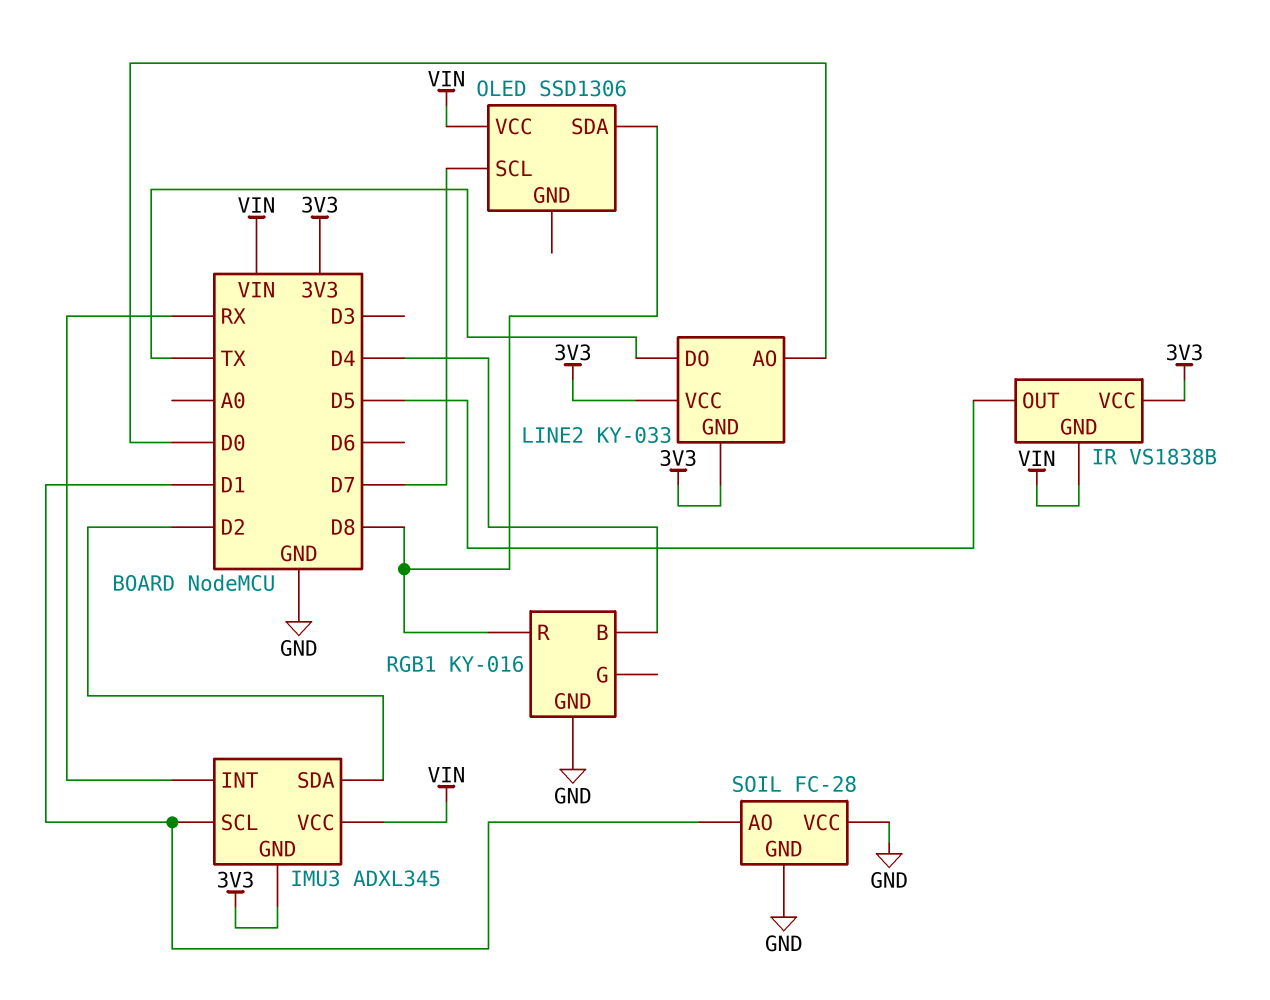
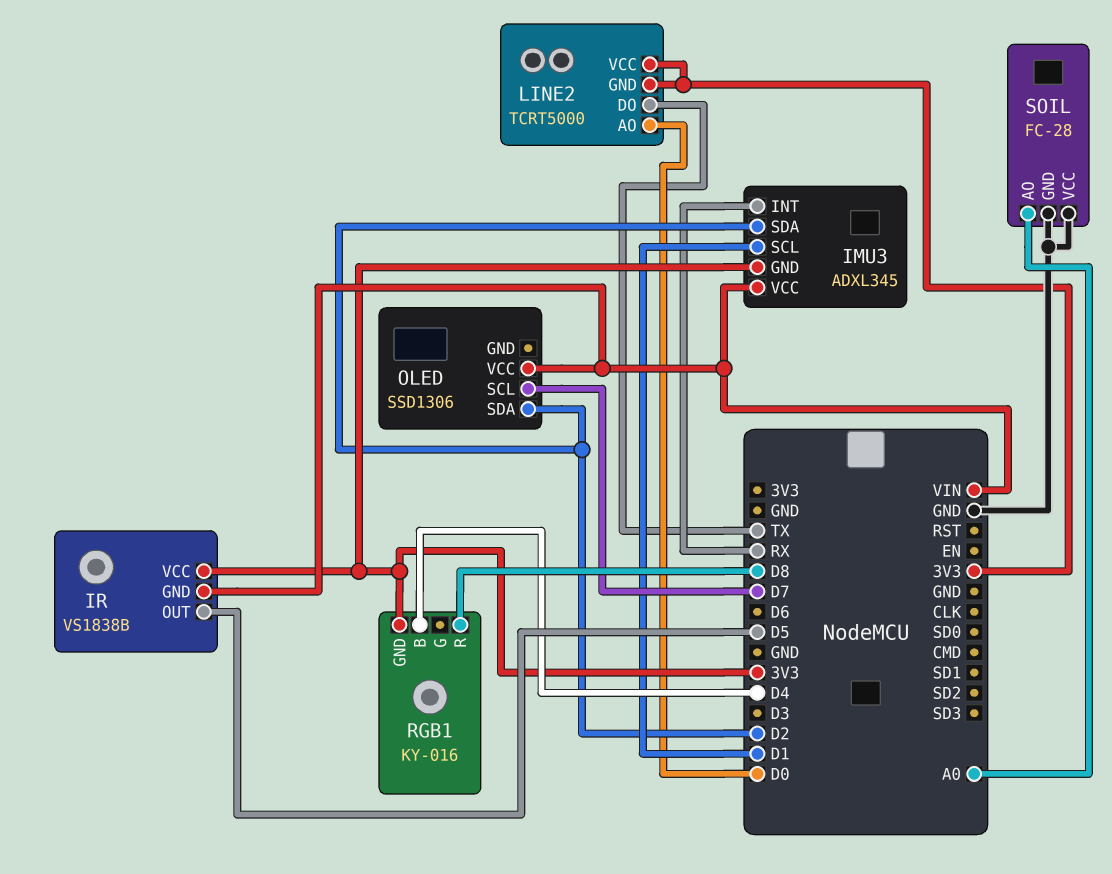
LINE2: KY-033 -> TCRT5000
OLED pin SDA: D8 -> D2
RGB1 pin GND: GND -> 3V3
SOIL pin AO: D1 -> A0

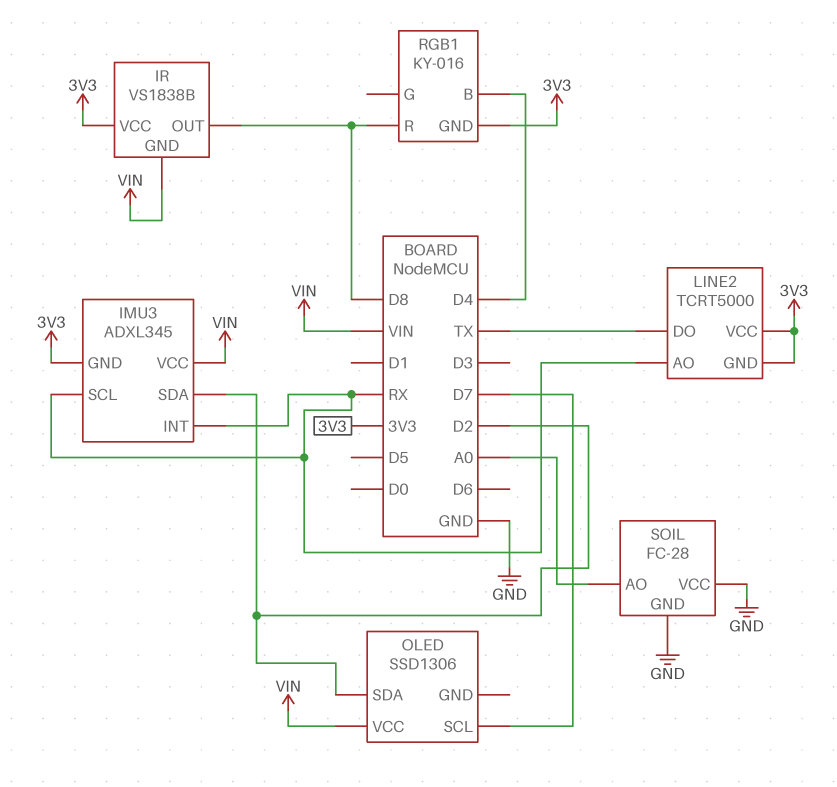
IMU3 pin SCL: D1 -> RX
IR pin OUT: D5 -> D8
LINE2 pin AO: D0 -> RX

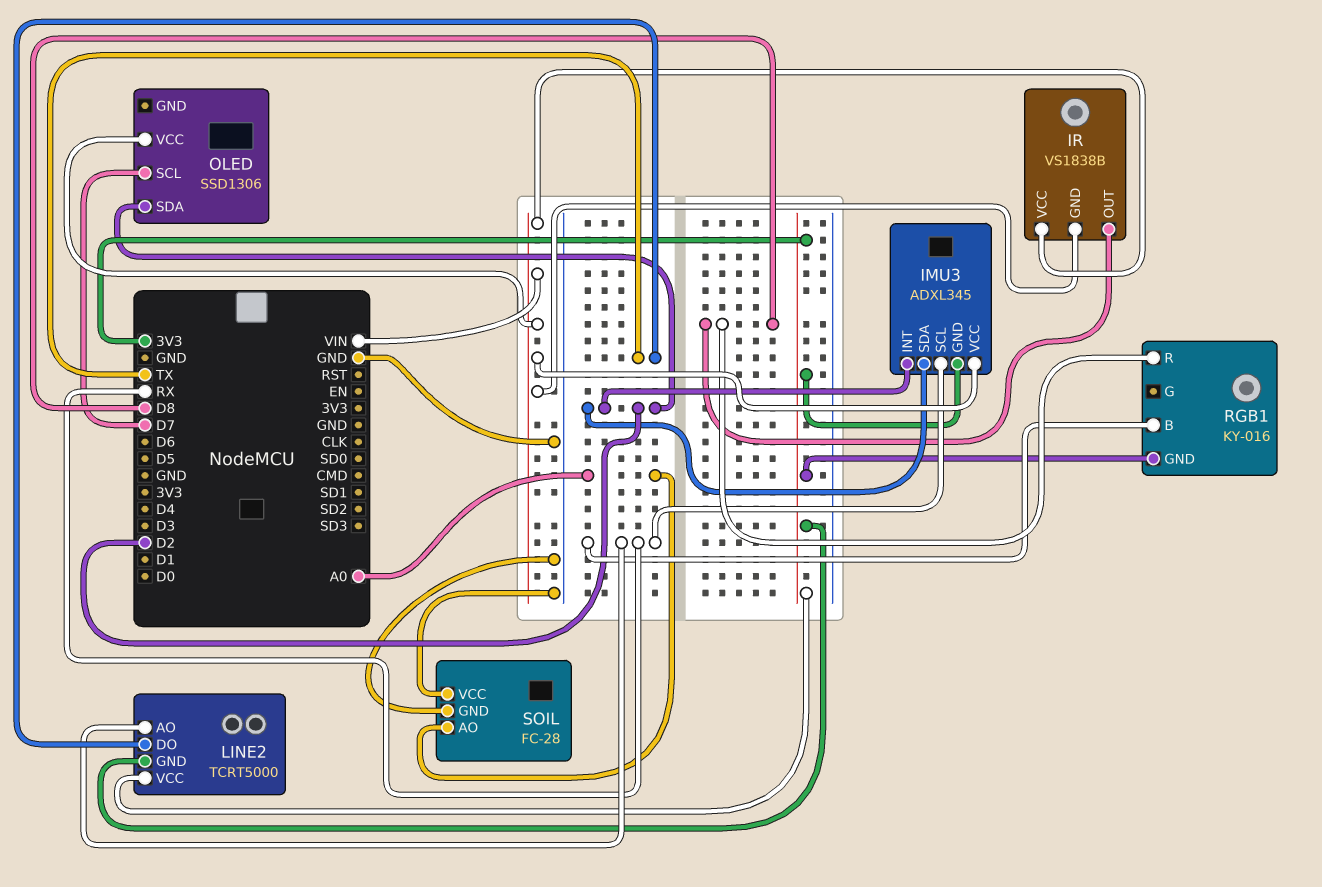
IMU3 pin INT: RX -> D2
IR pin VCC: 3V3 -> VIN
RGB1 pin B: D4 -> RX

